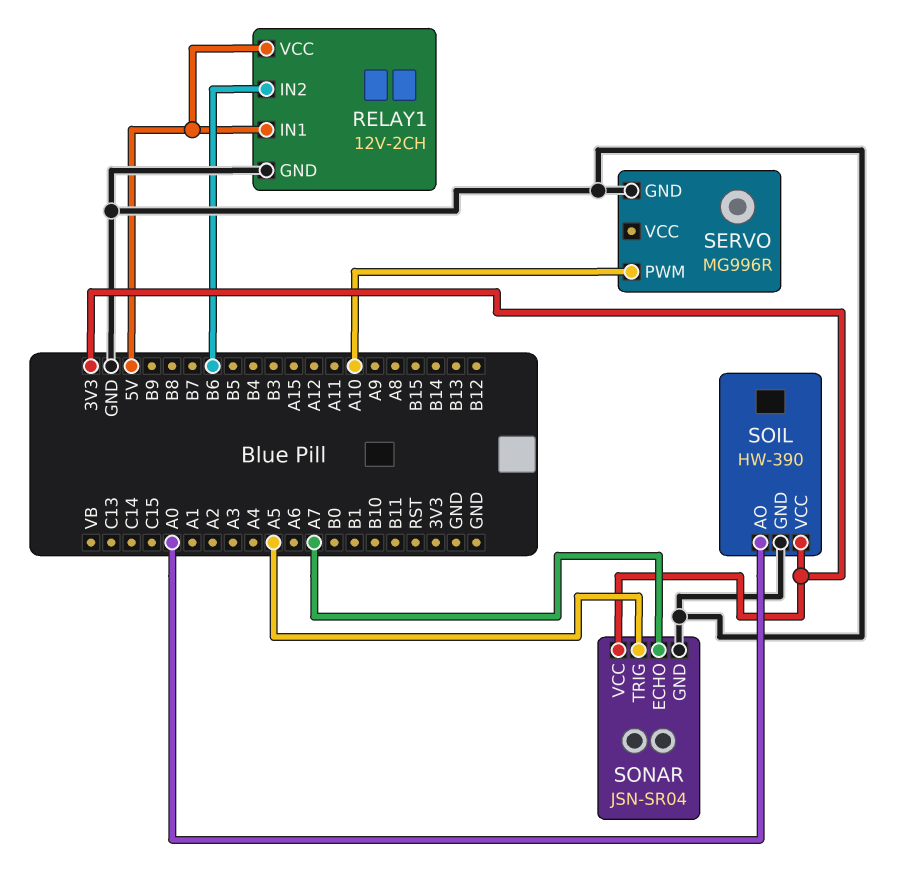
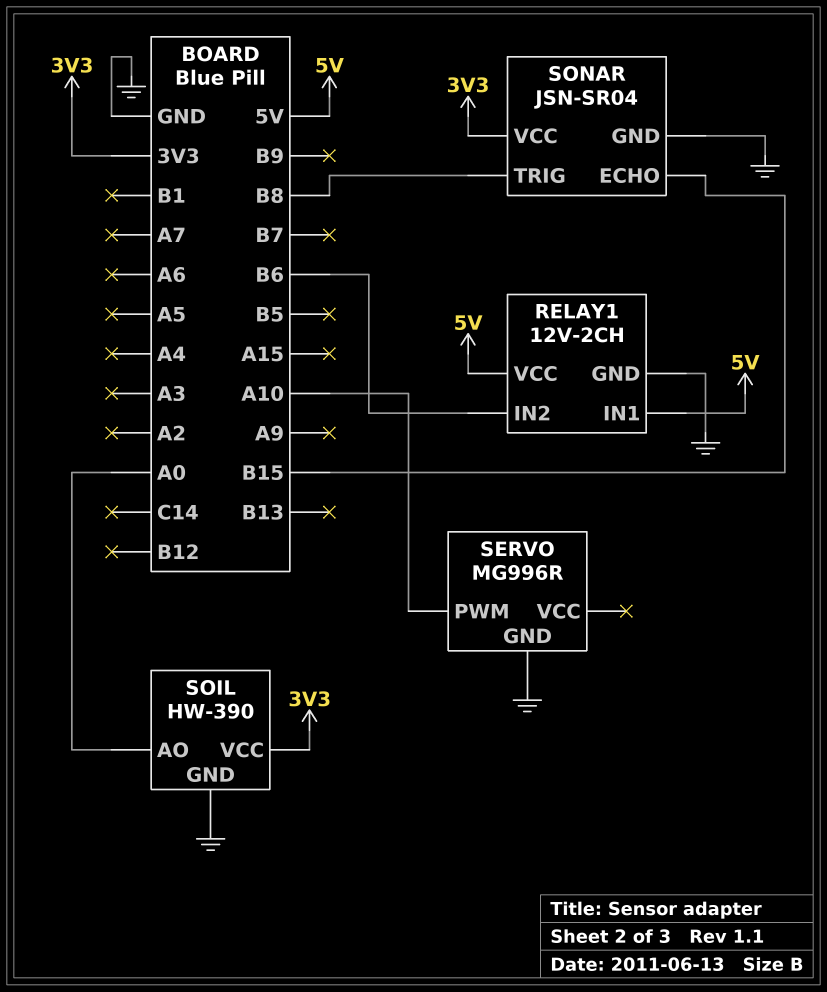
SONAR pin ECHO: A7 -> B15
SONAR pin TRIG: A5 -> B8

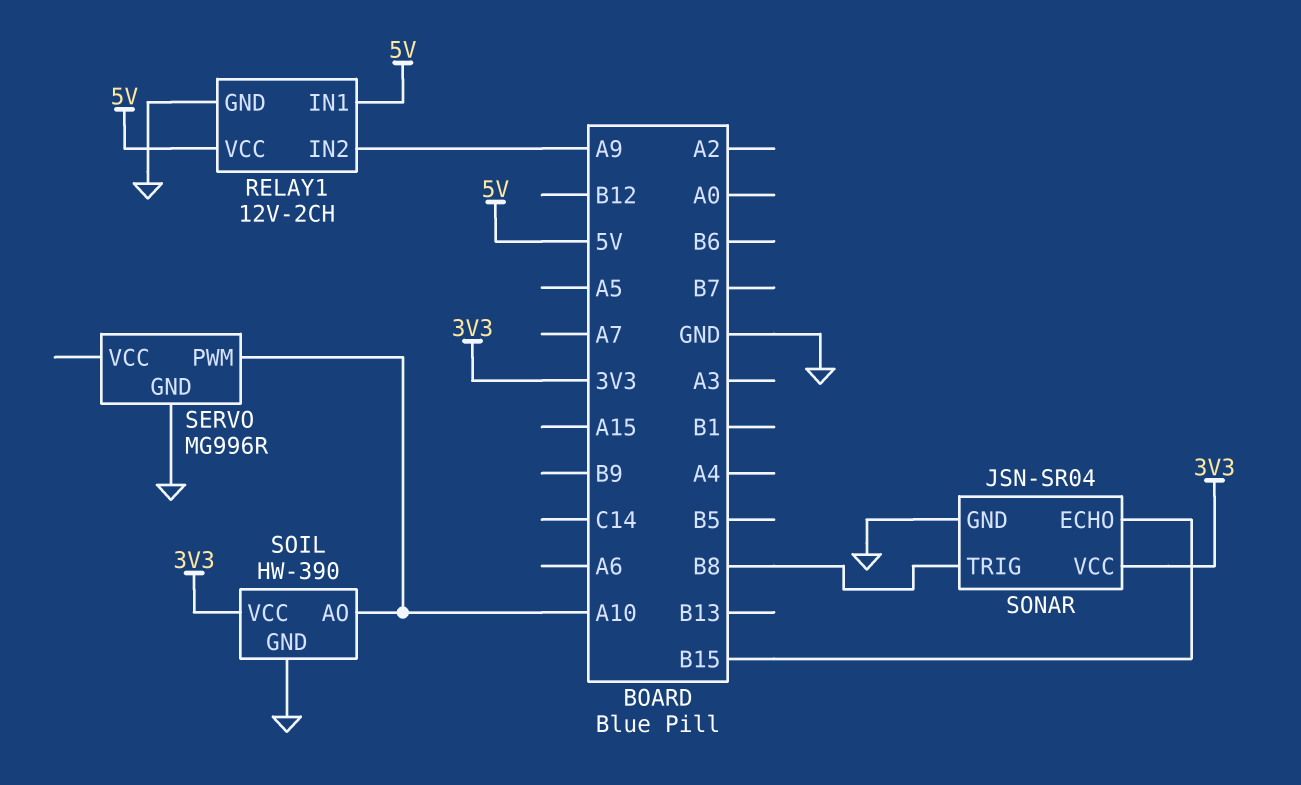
RELAY1 pin IN2: B6 -> A9
SOIL pin AO: A0 -> A10

